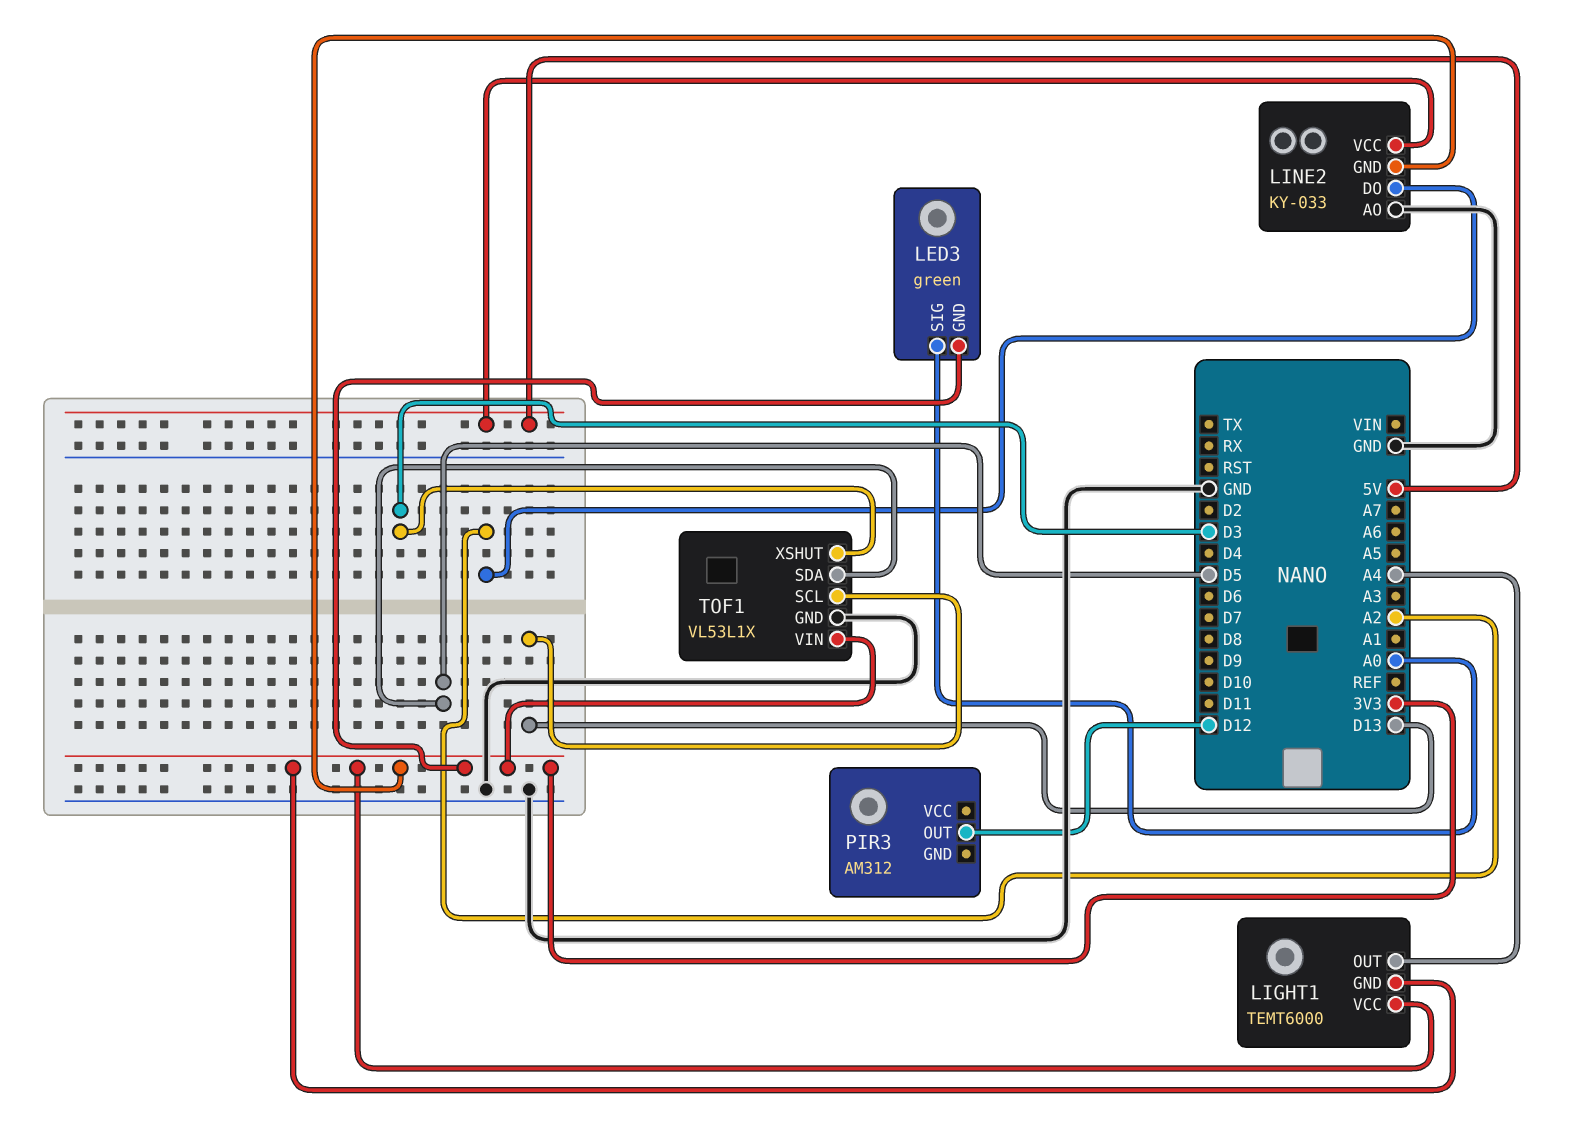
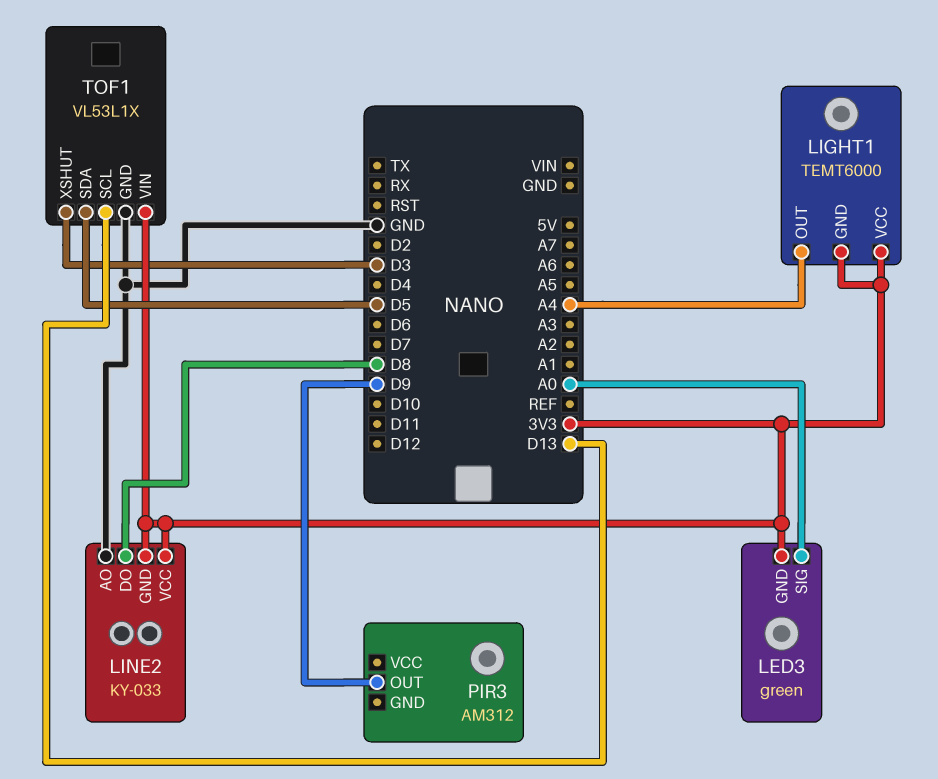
LINE2 pin DO: A2 -> D8
LINE2 pin VCC: 5V -> 3V3
PIR3 pin OUT: D12 -> D9

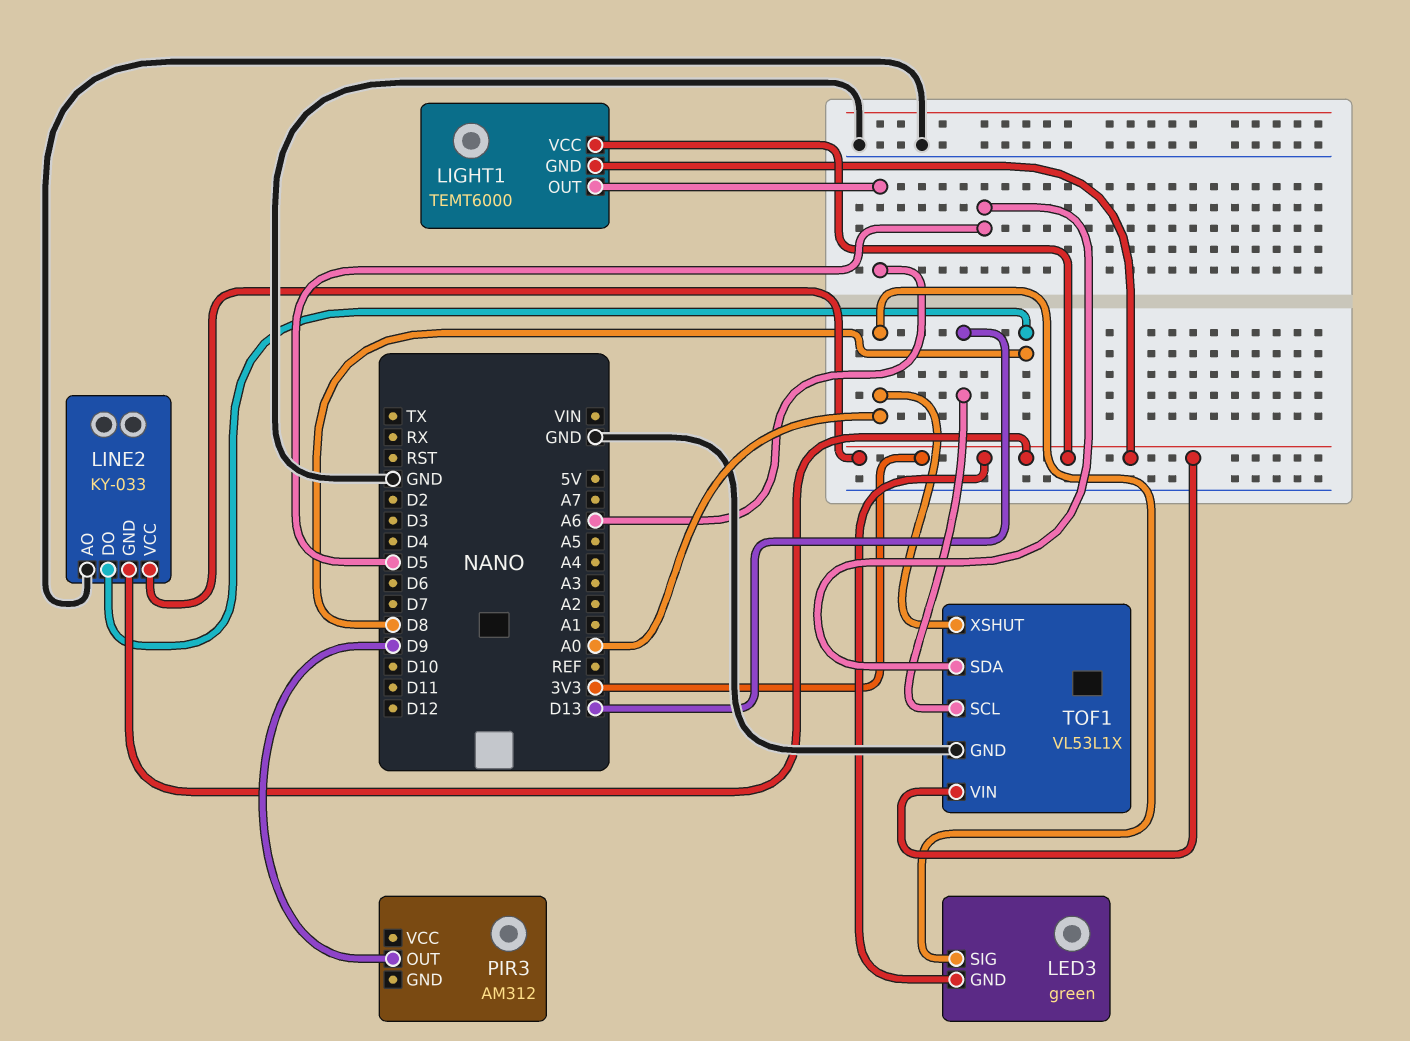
LIGHT1 pin OUT: A4 -> A6
TOF1 pin XSHUT: D3 -> A0

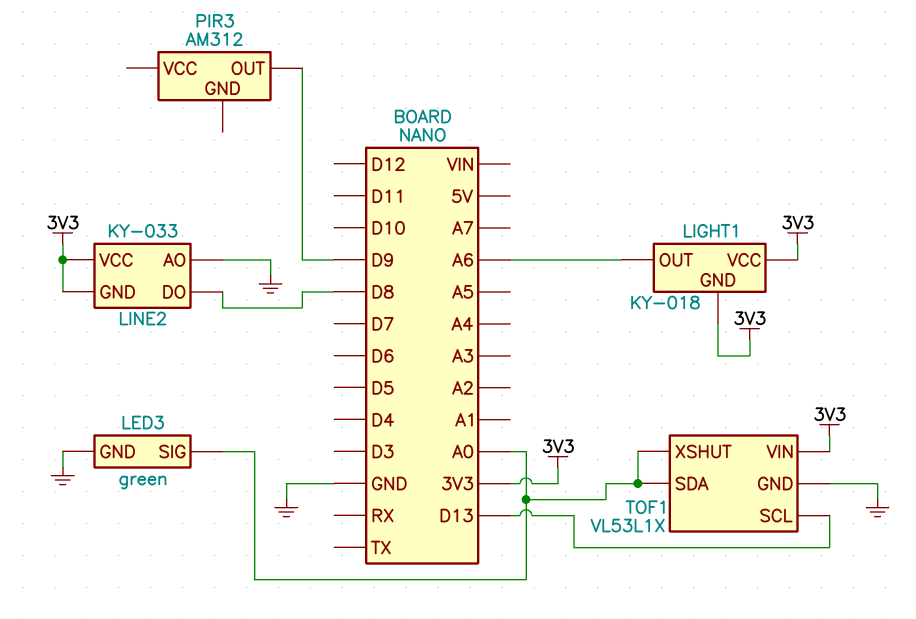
LED3 pin GND: 3V3 -> GND
LIGHT1: TEMT6000 -> KY-018
TOF1 pin SDA: D5 -> A0

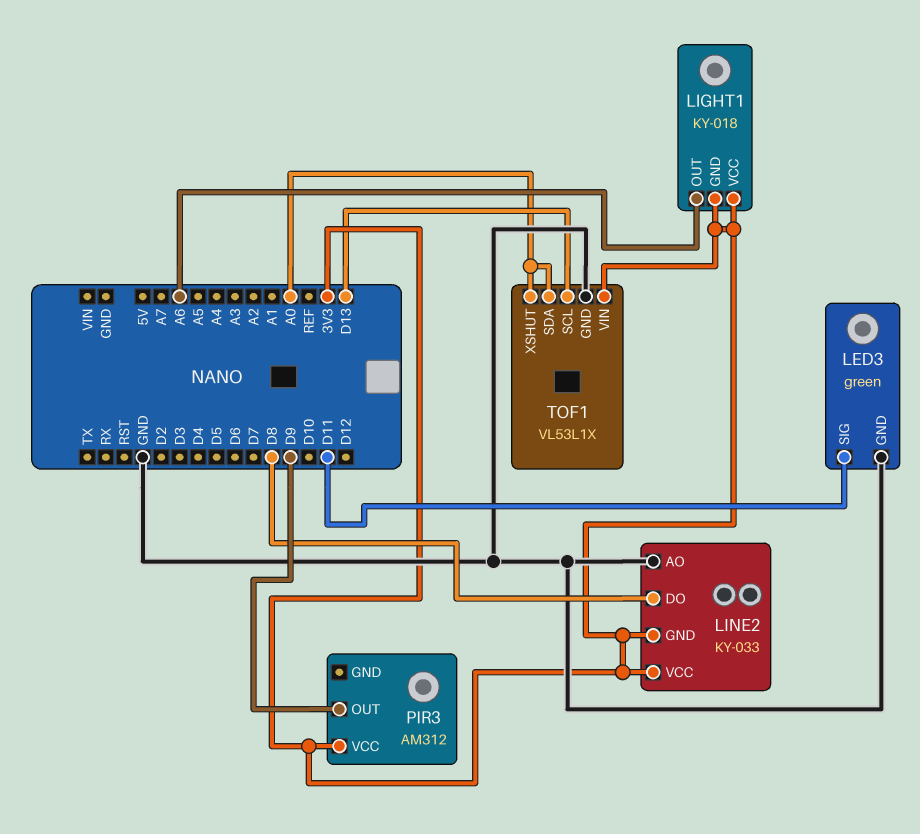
LED3 pin SIG: A0 -> D11
PIR3 pin VCC: none -> 3V3

